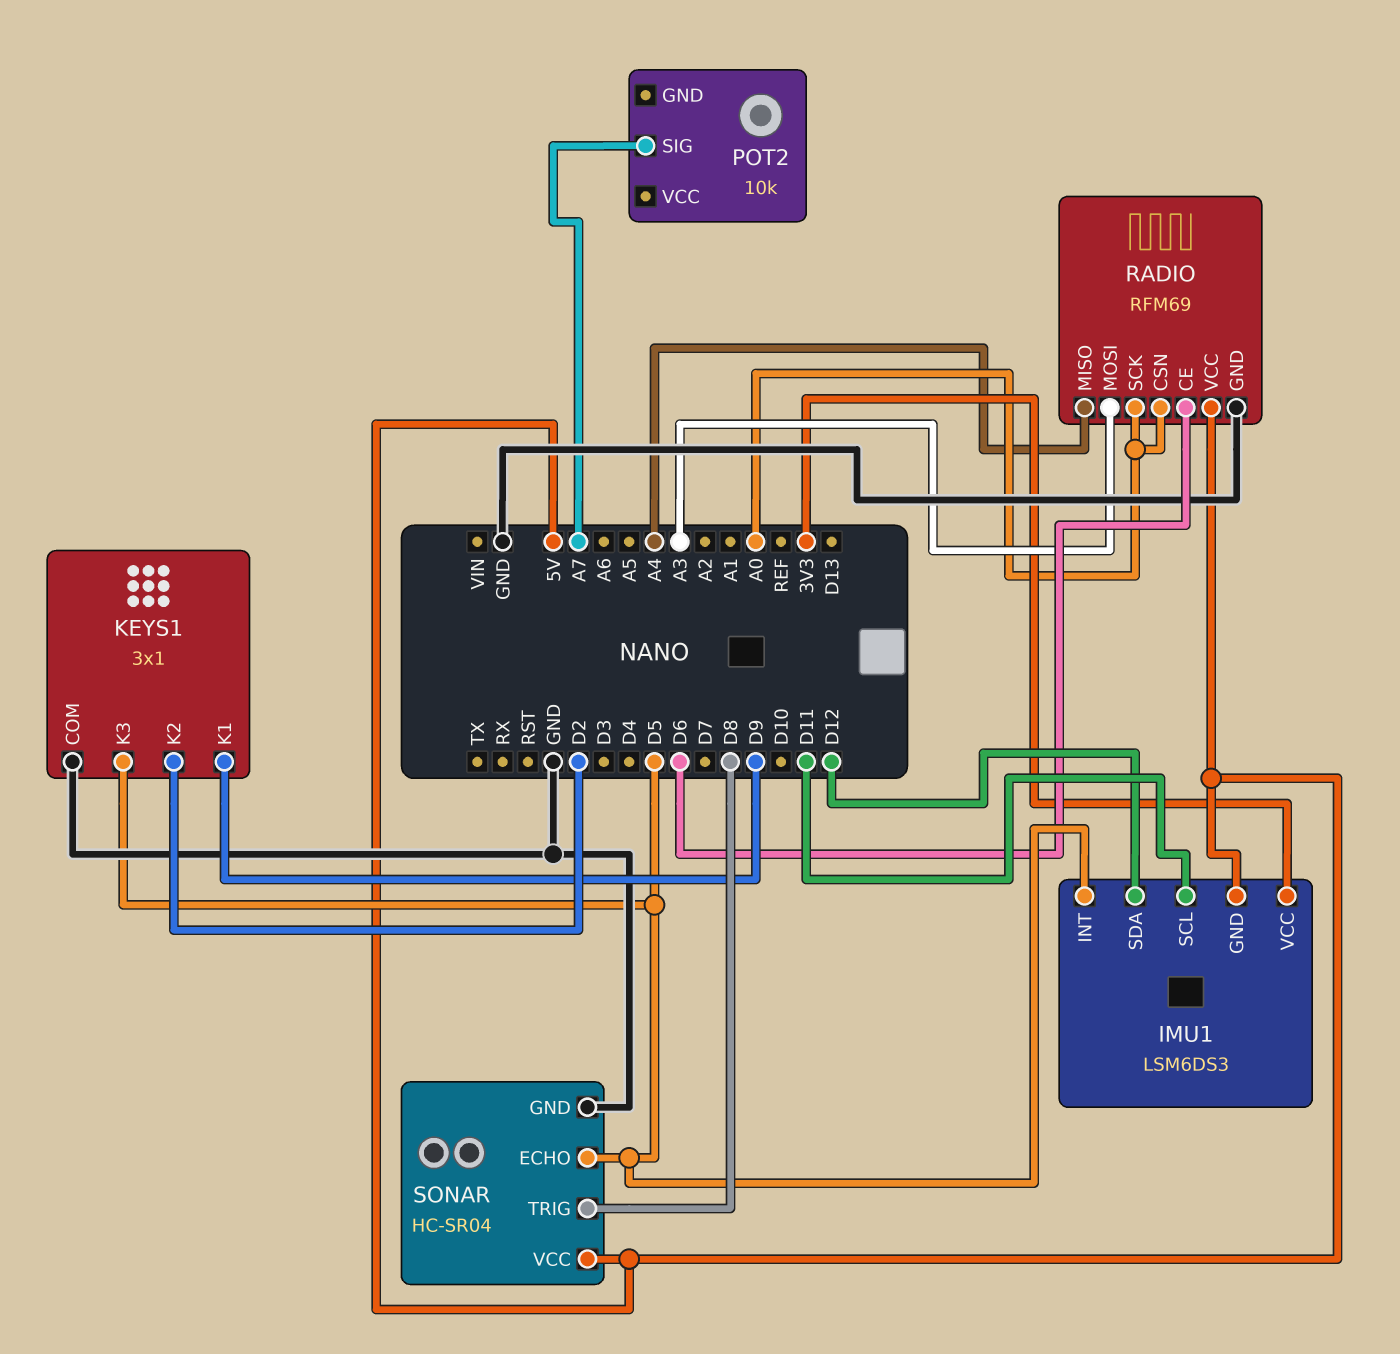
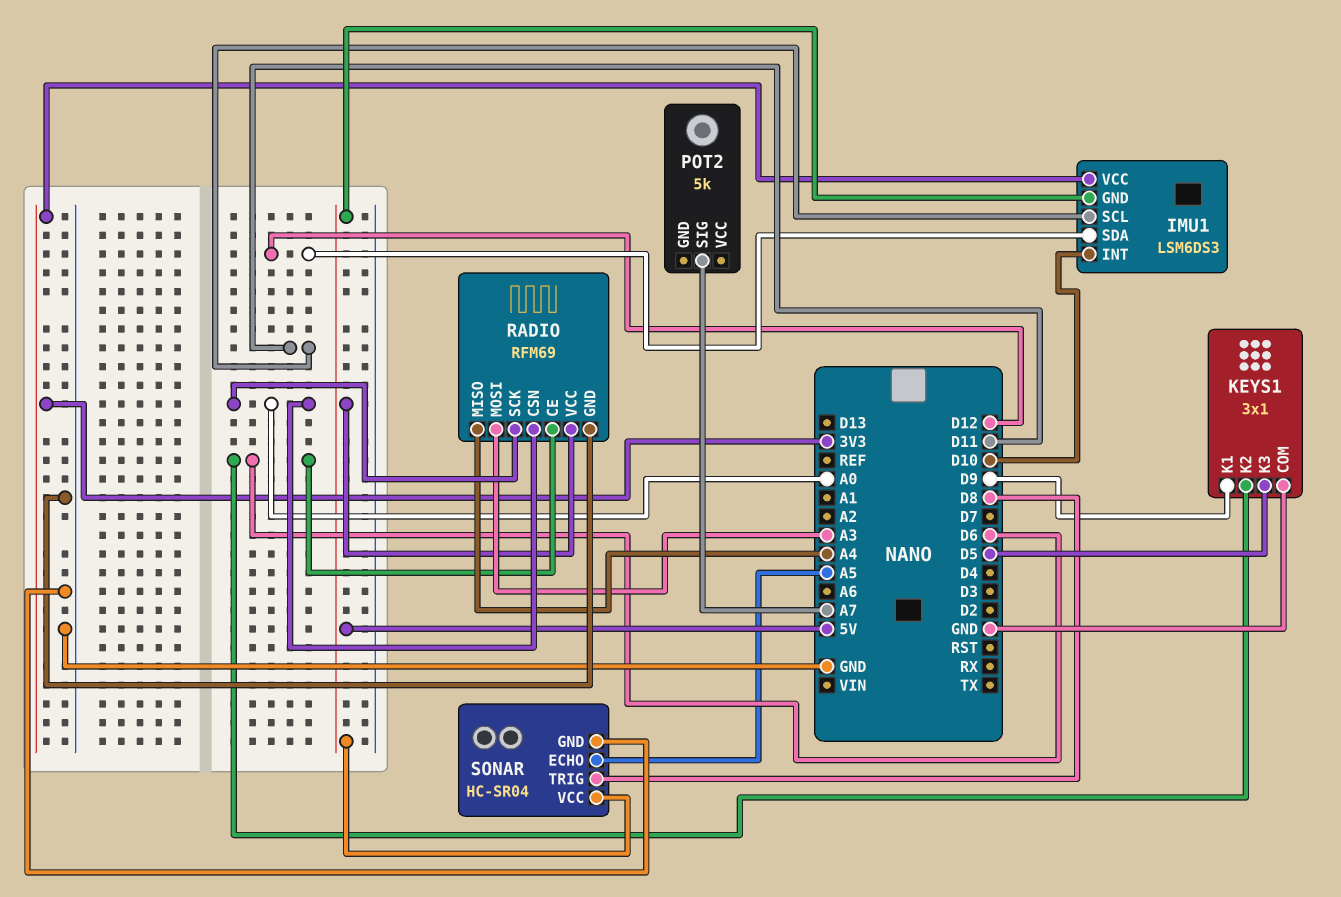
IMU1 pin INT: D5 -> D10
KEYS1 pin K2: D2 -> D6
POT2: 10k -> 5k
SONAR pin ECHO: D5 -> A5

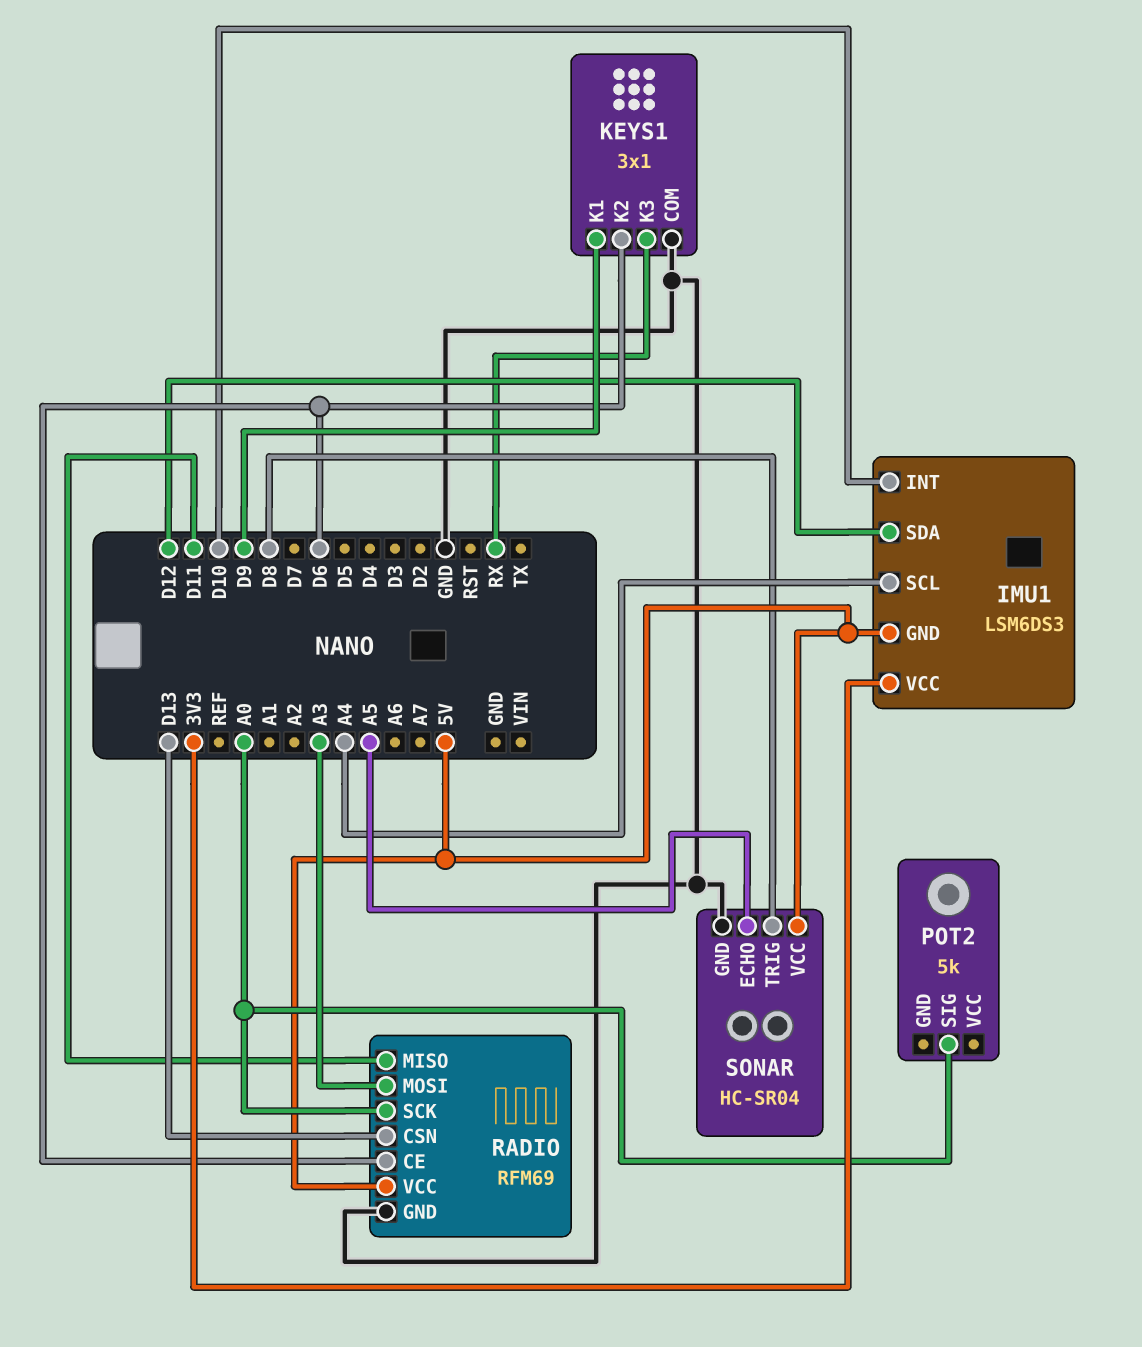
IMU1 pin SCL: D11 -> A4
KEYS1 pin K3: D5 -> RX
POT2 pin SIG: A7 -> A0
RADIO pin CSN: A0 -> D13
RADIO pin MISO: A4 -> D11

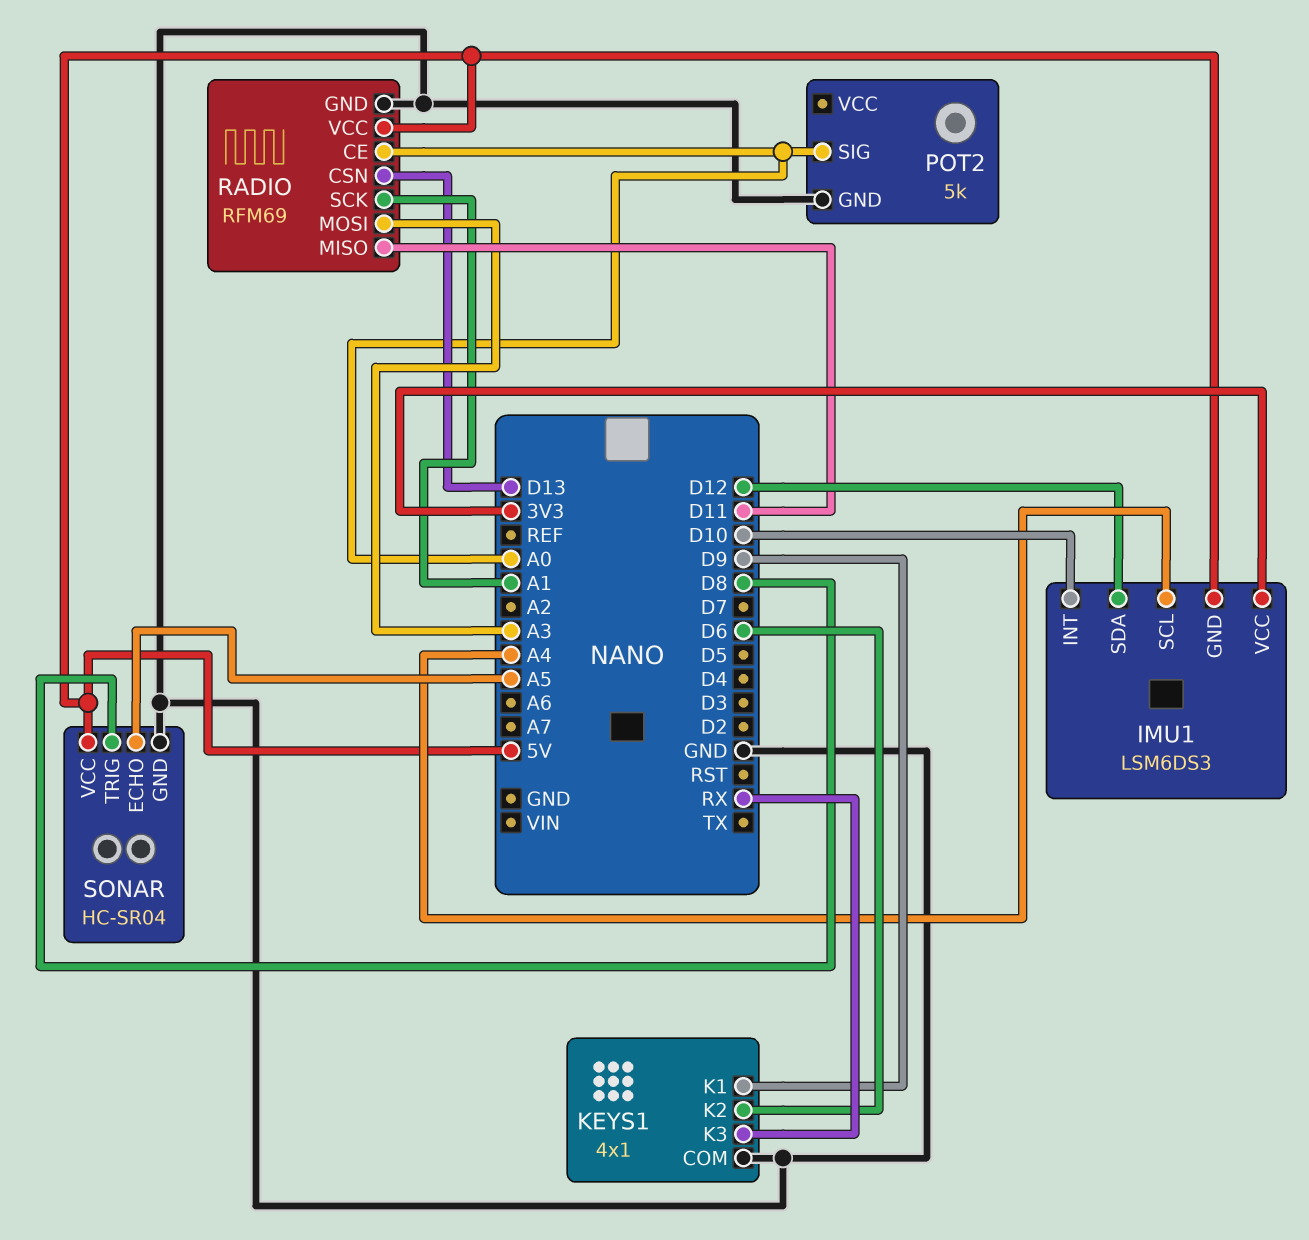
KEYS1: 3x1 -> 4x1
POT2 pin GND: none -> GND
RADIO pin CE: D6 -> A0
RADIO pin SCK: A0 -> A1

